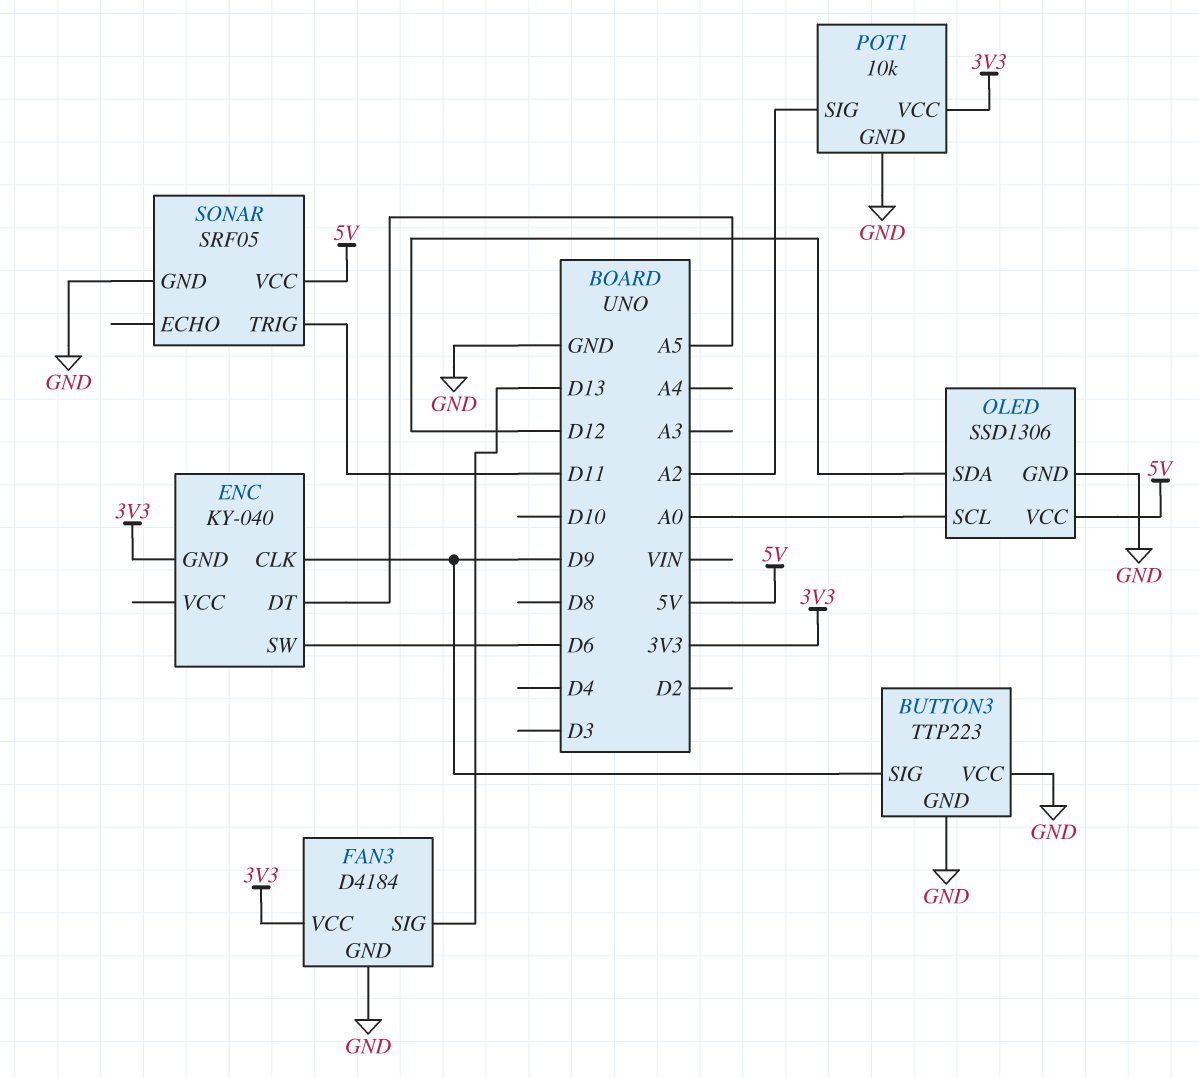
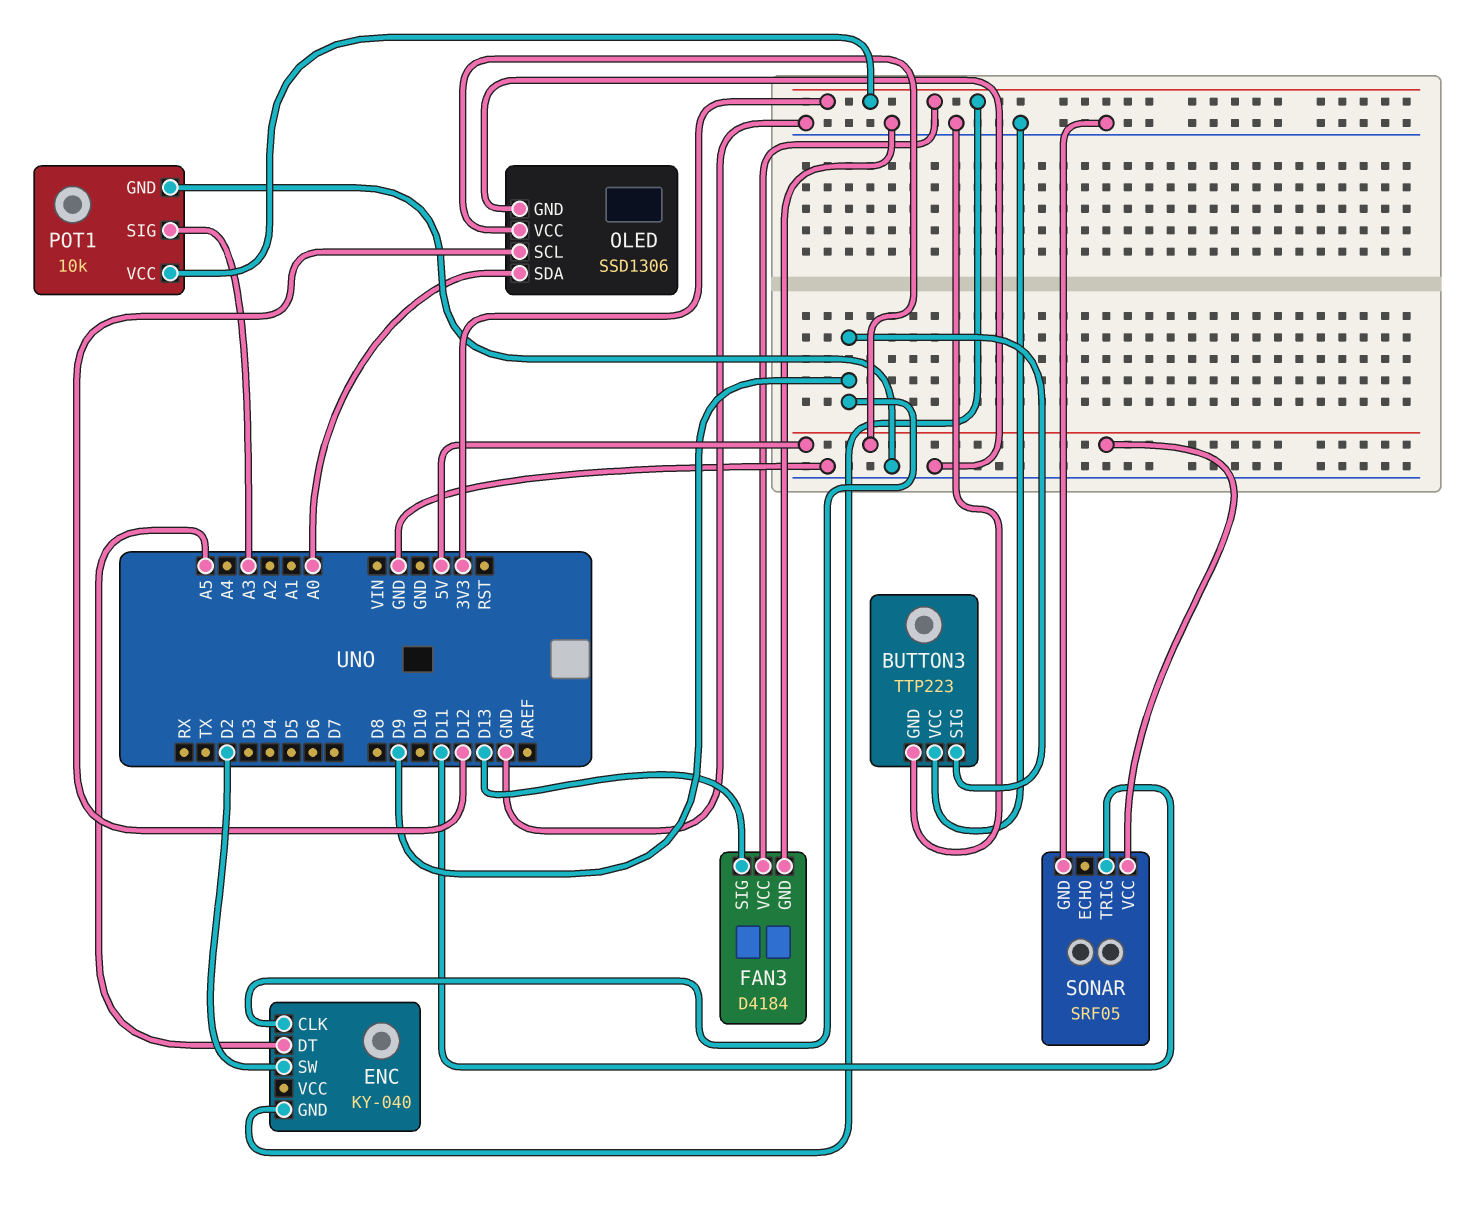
ENC pin SW: D6 -> D2
OLED pin SCL: A0 -> D12
OLED pin SDA: D12 -> A0
POT1 pin SIG: A2 -> A3

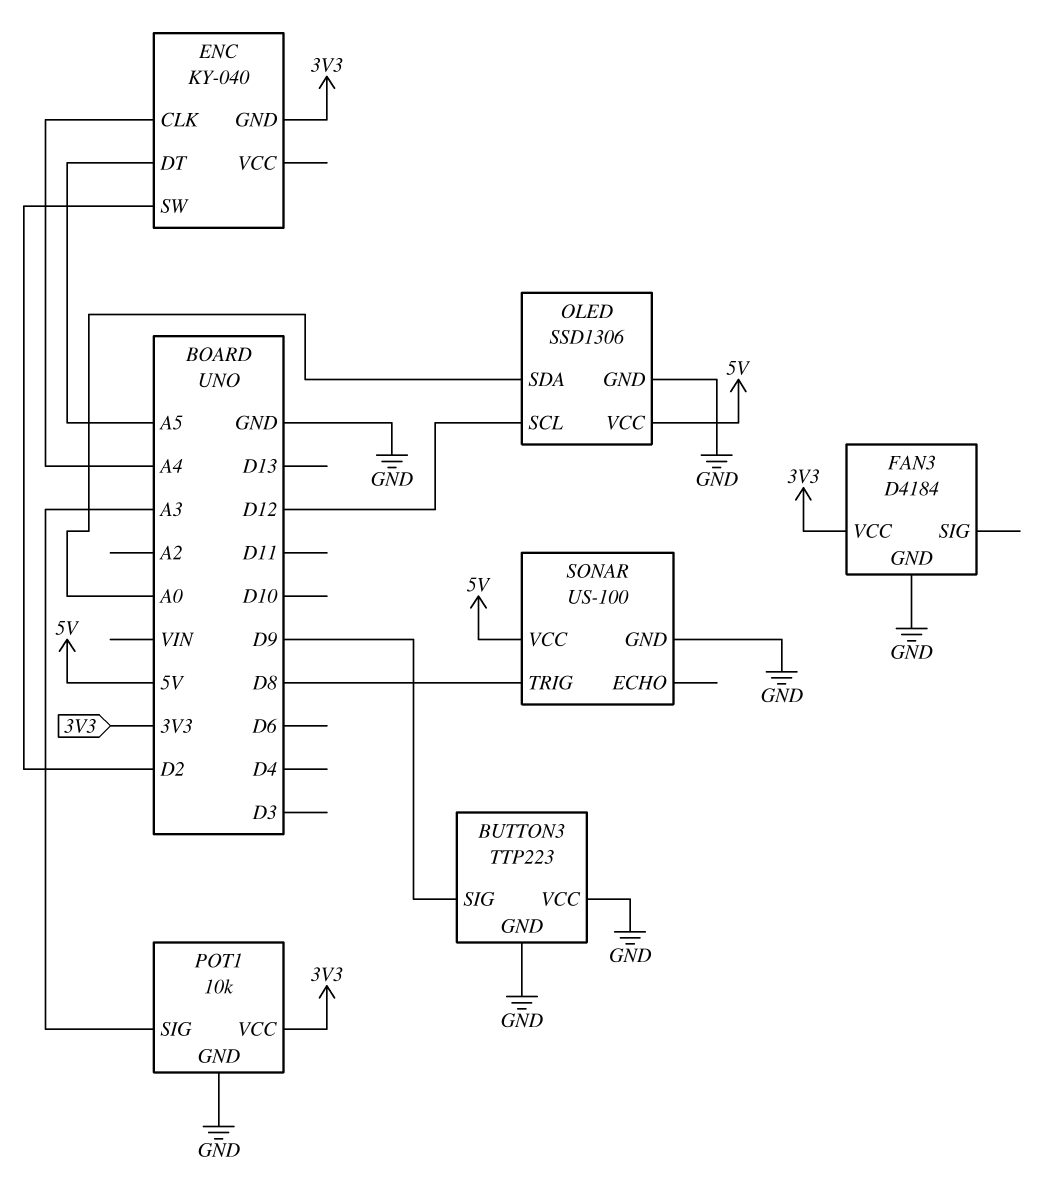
ENC pin CLK: D9 -> A4
FAN3 pin SIG: D13 -> none
SONAR: SRF05 -> US-100
SONAR pin TRIG: D11 -> D8

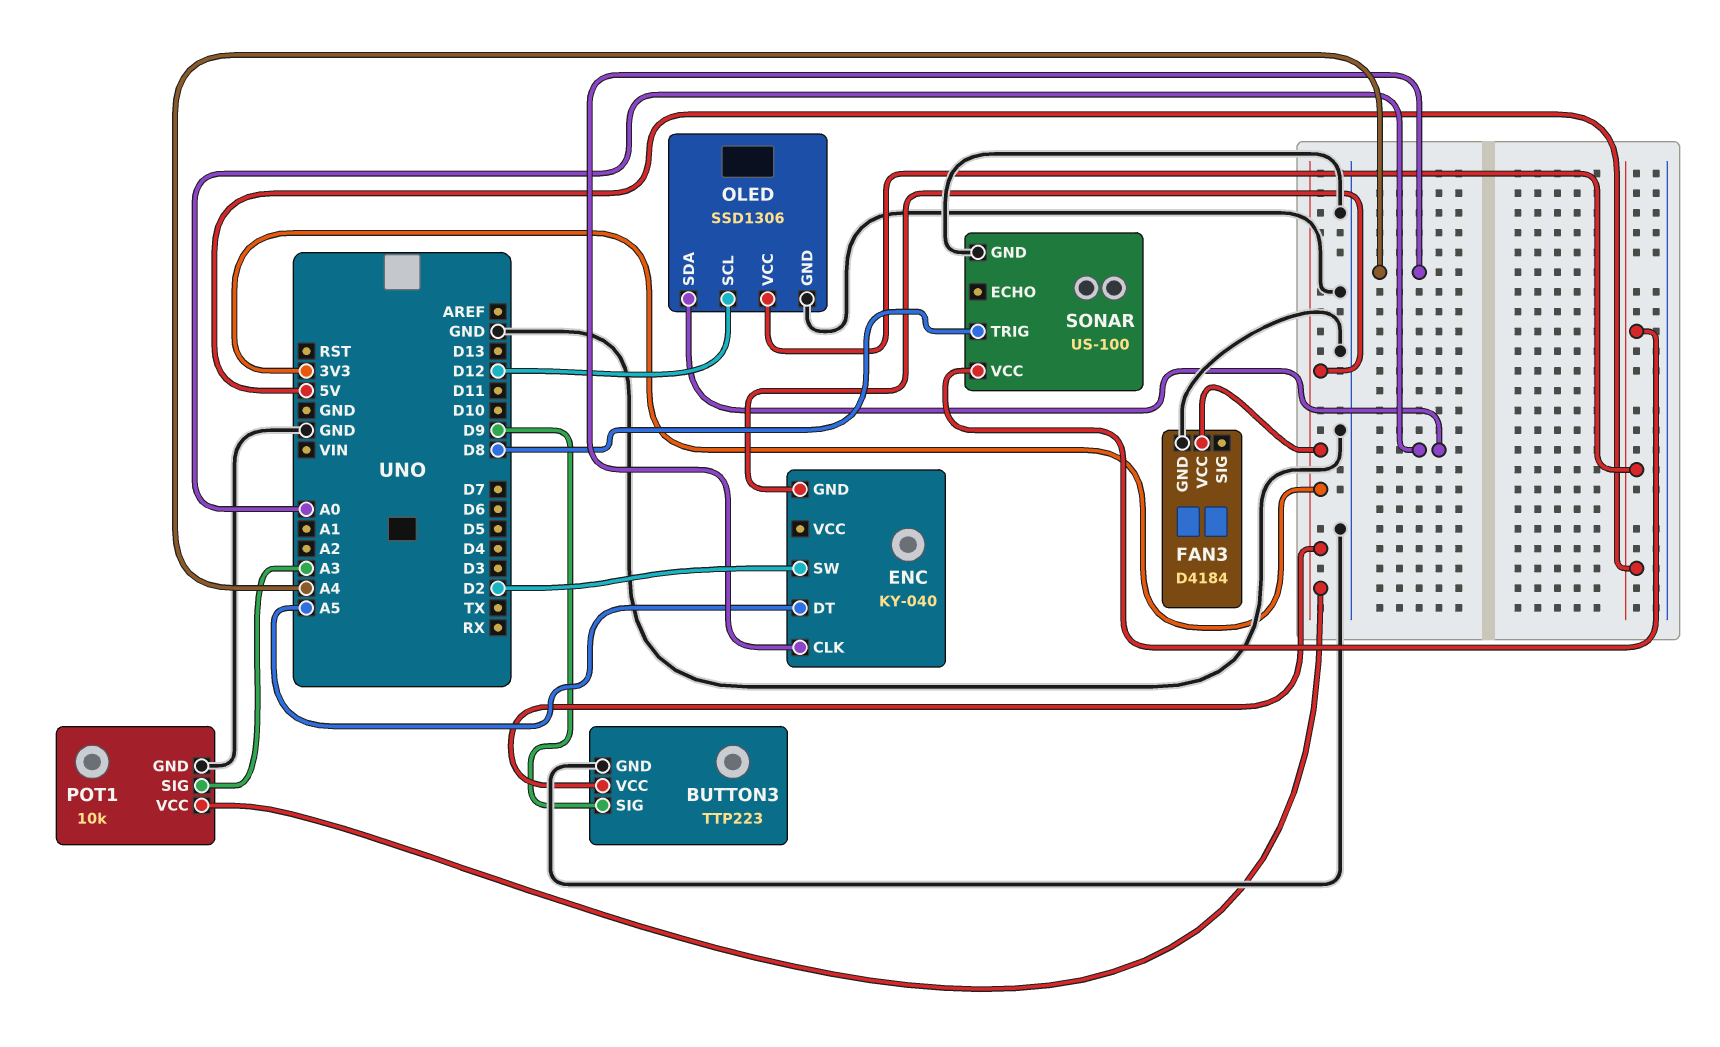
BUTTON3 pin VCC: GND -> 3V3

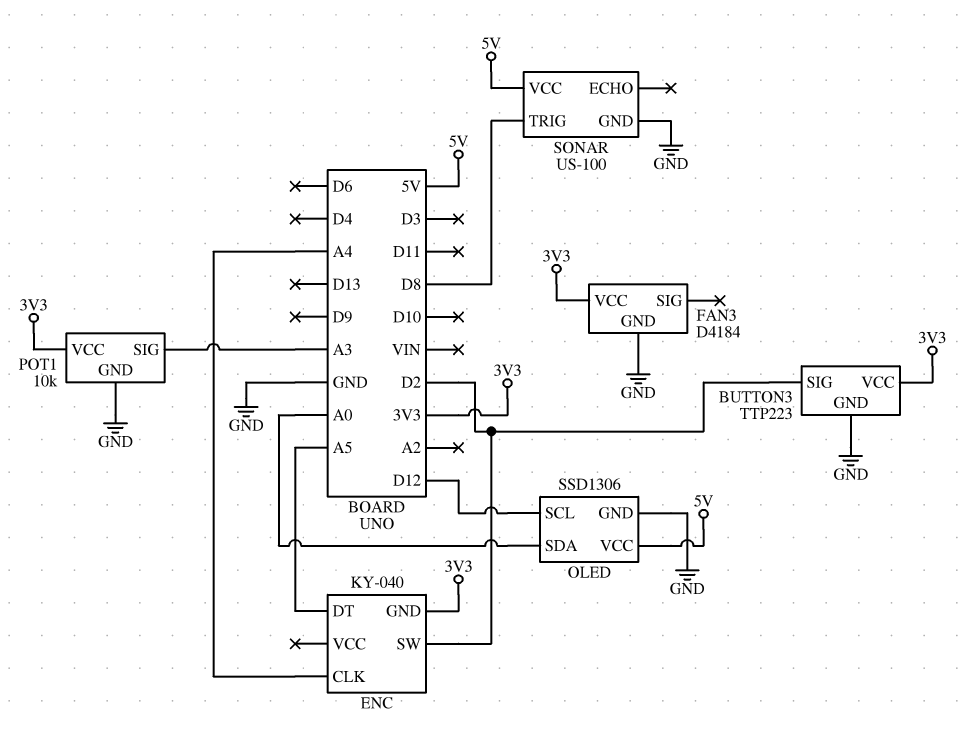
BUTTON3 pin SIG: D9 -> D2

